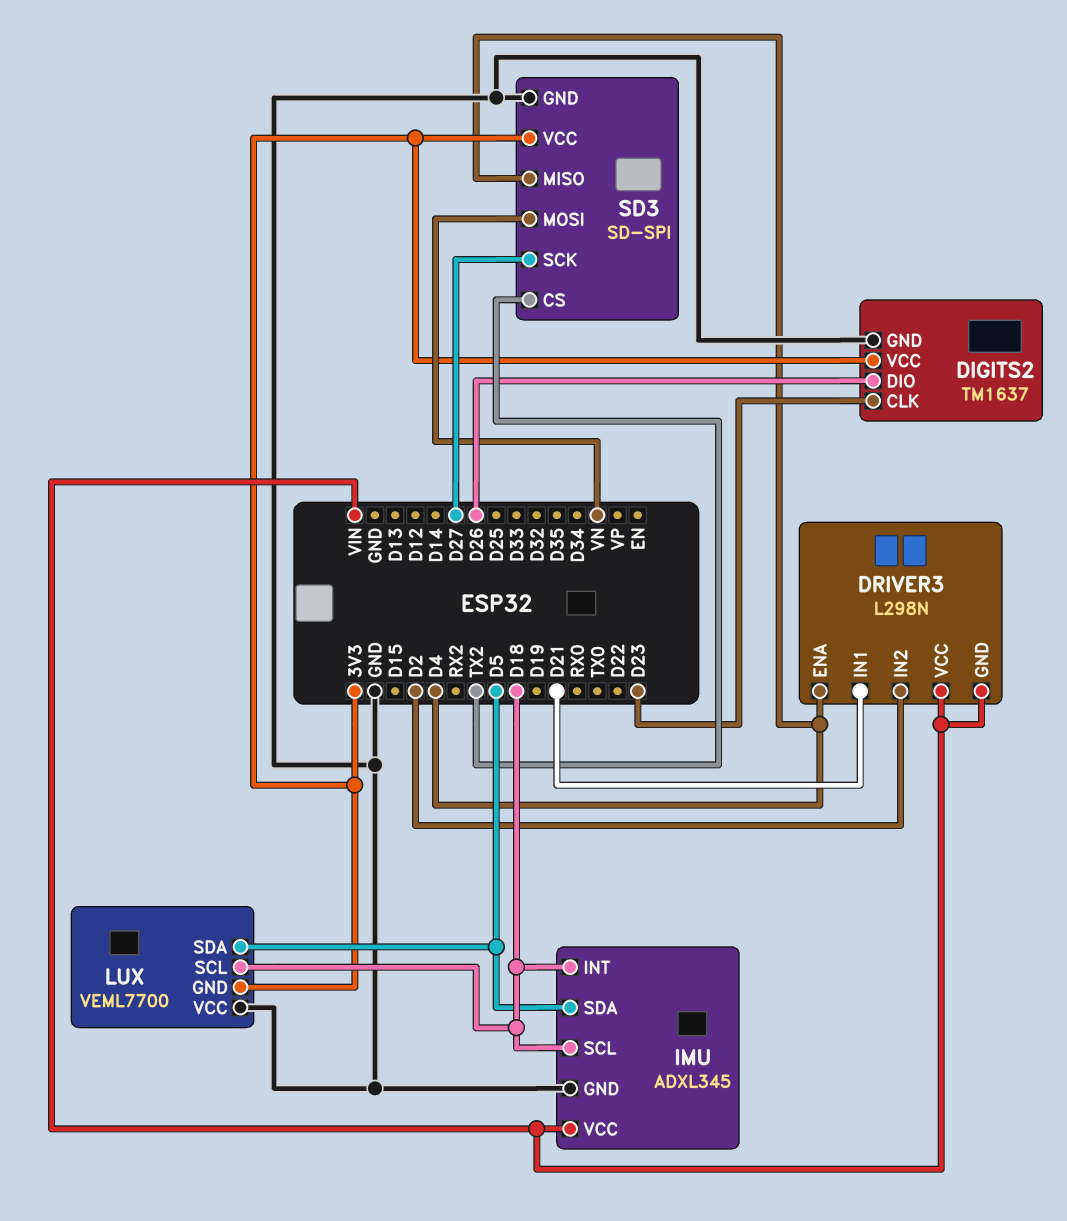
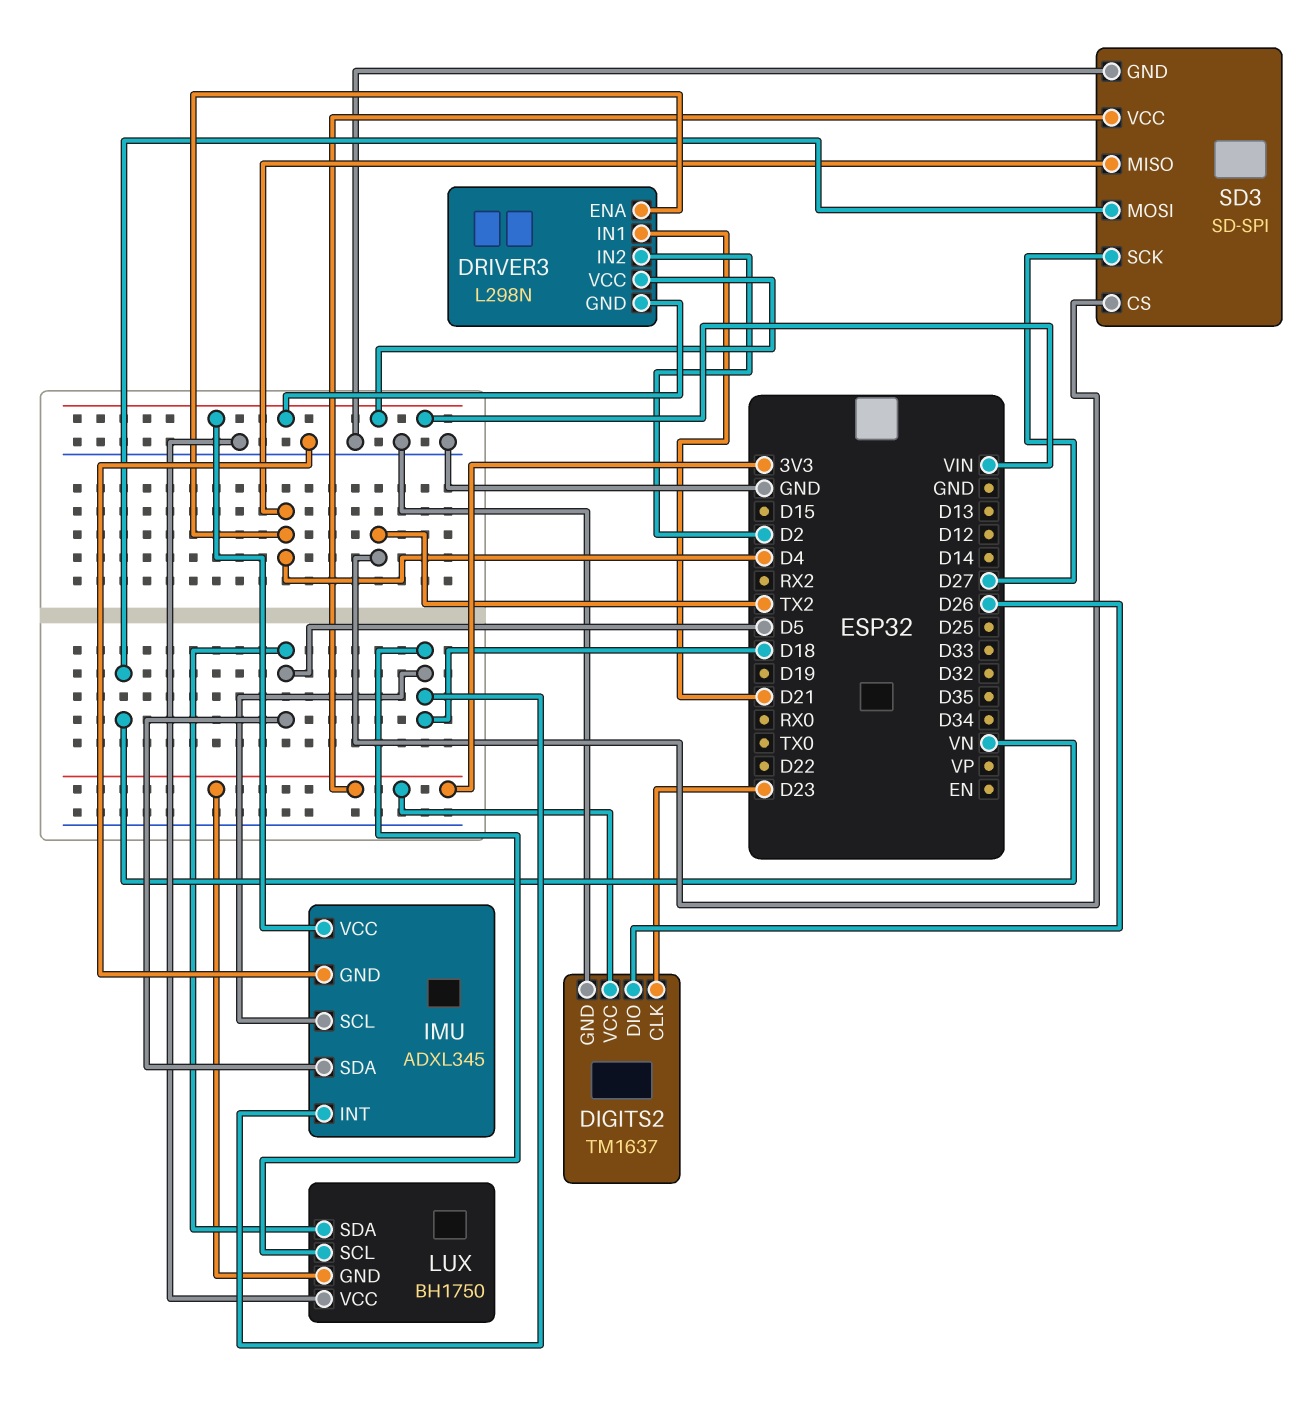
LUX: VEML7700 -> BH1750

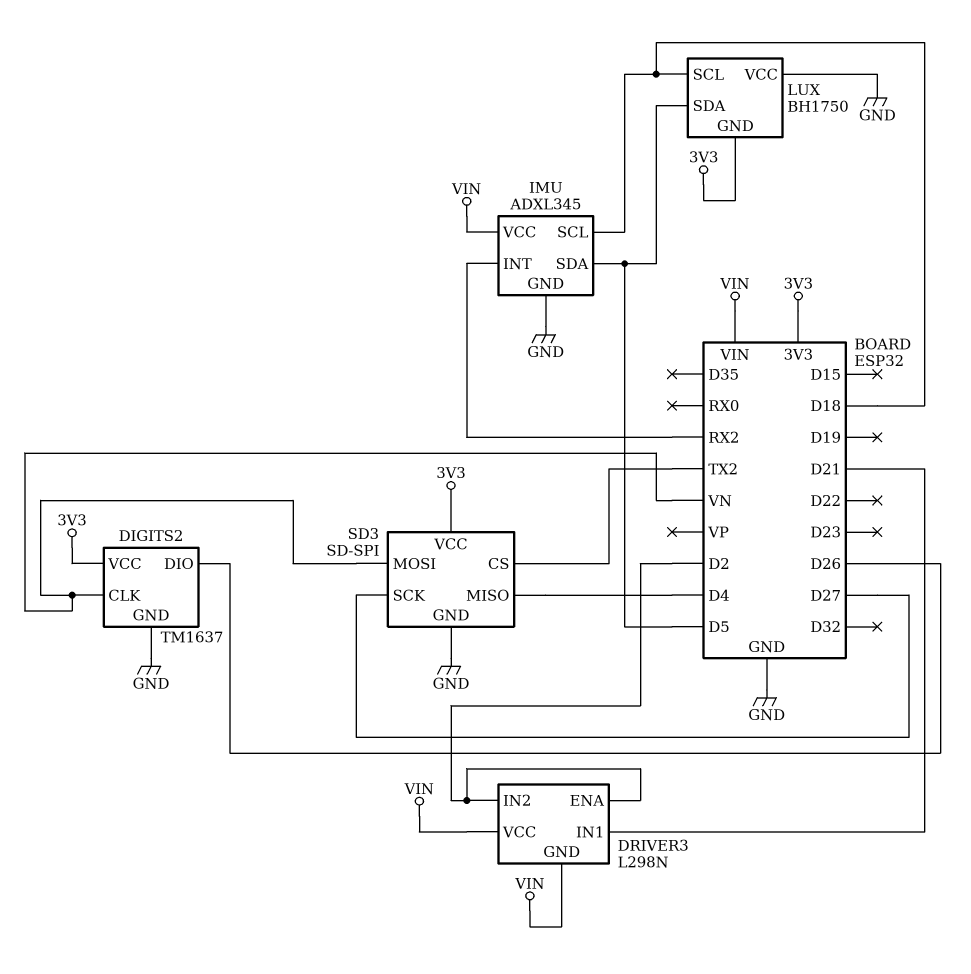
DIGITS2 pin CLK: D23 -> VN
DRIVER3 pin ENA: D4 -> D2
IMU pin INT: D18 -> RX2

